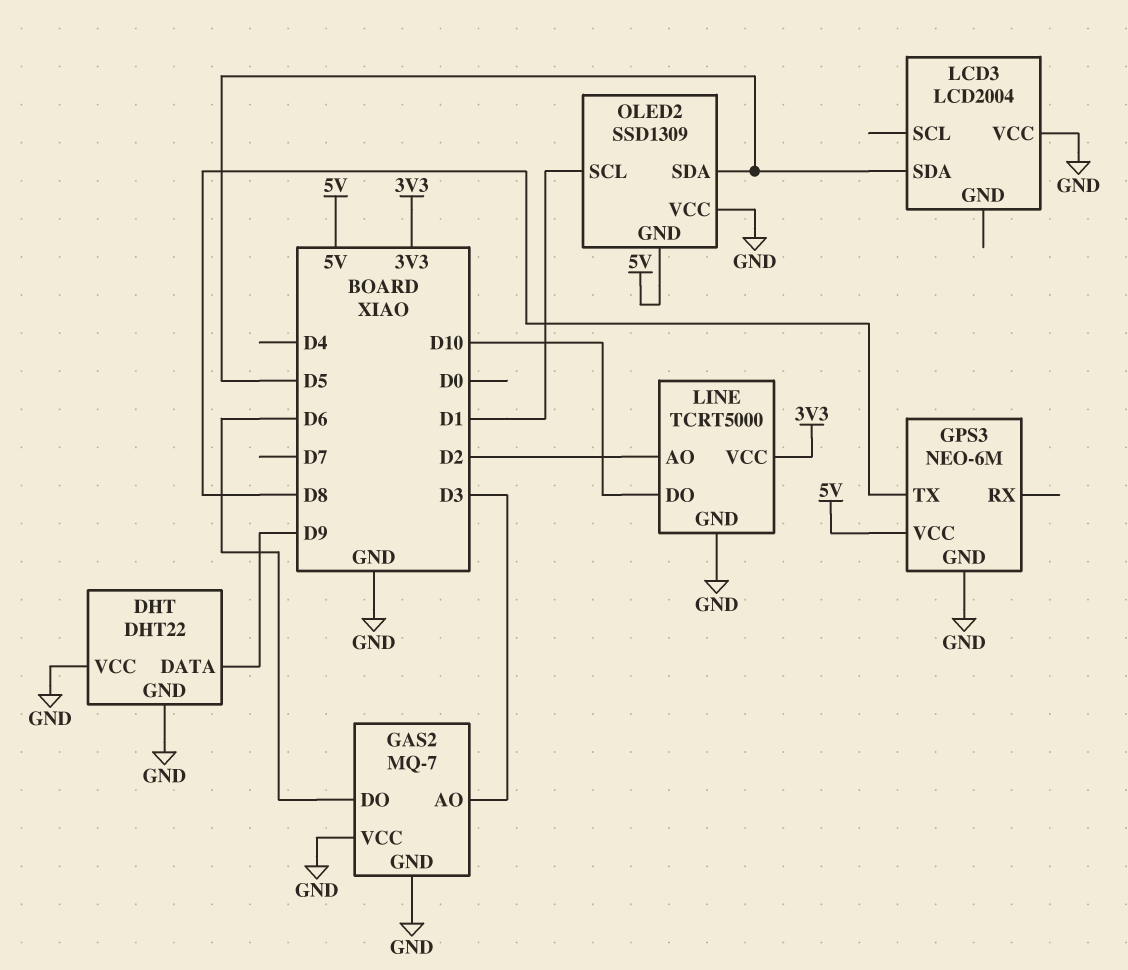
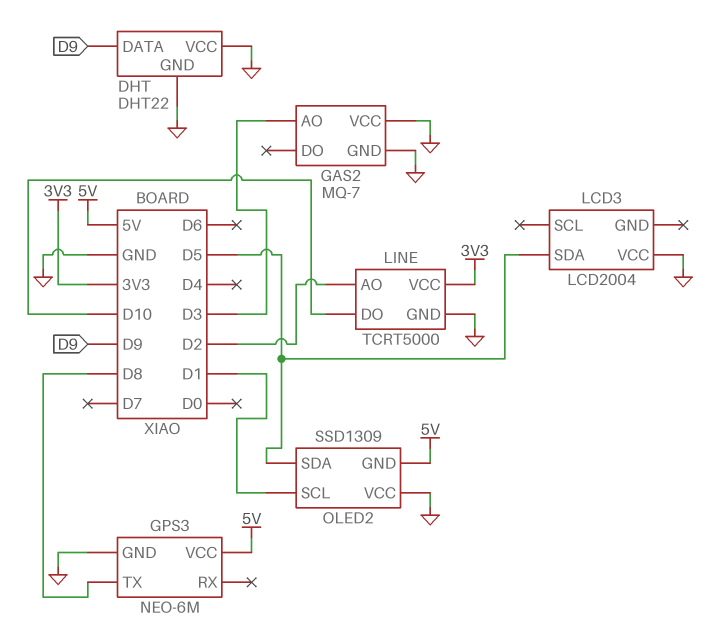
GAS2 pin DO: D6 -> none

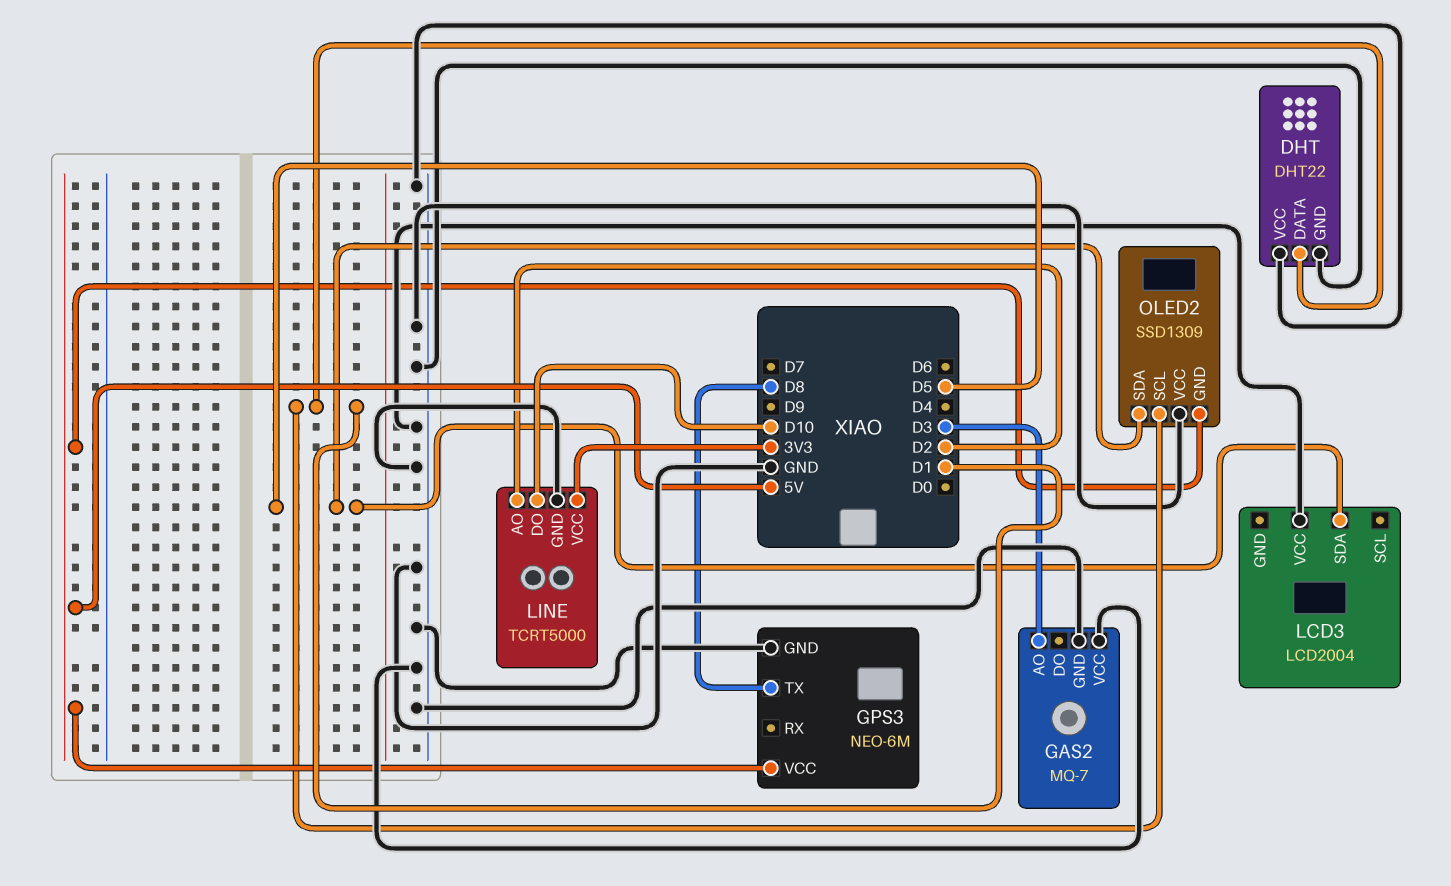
DHT pin DATA: D9 -> D1

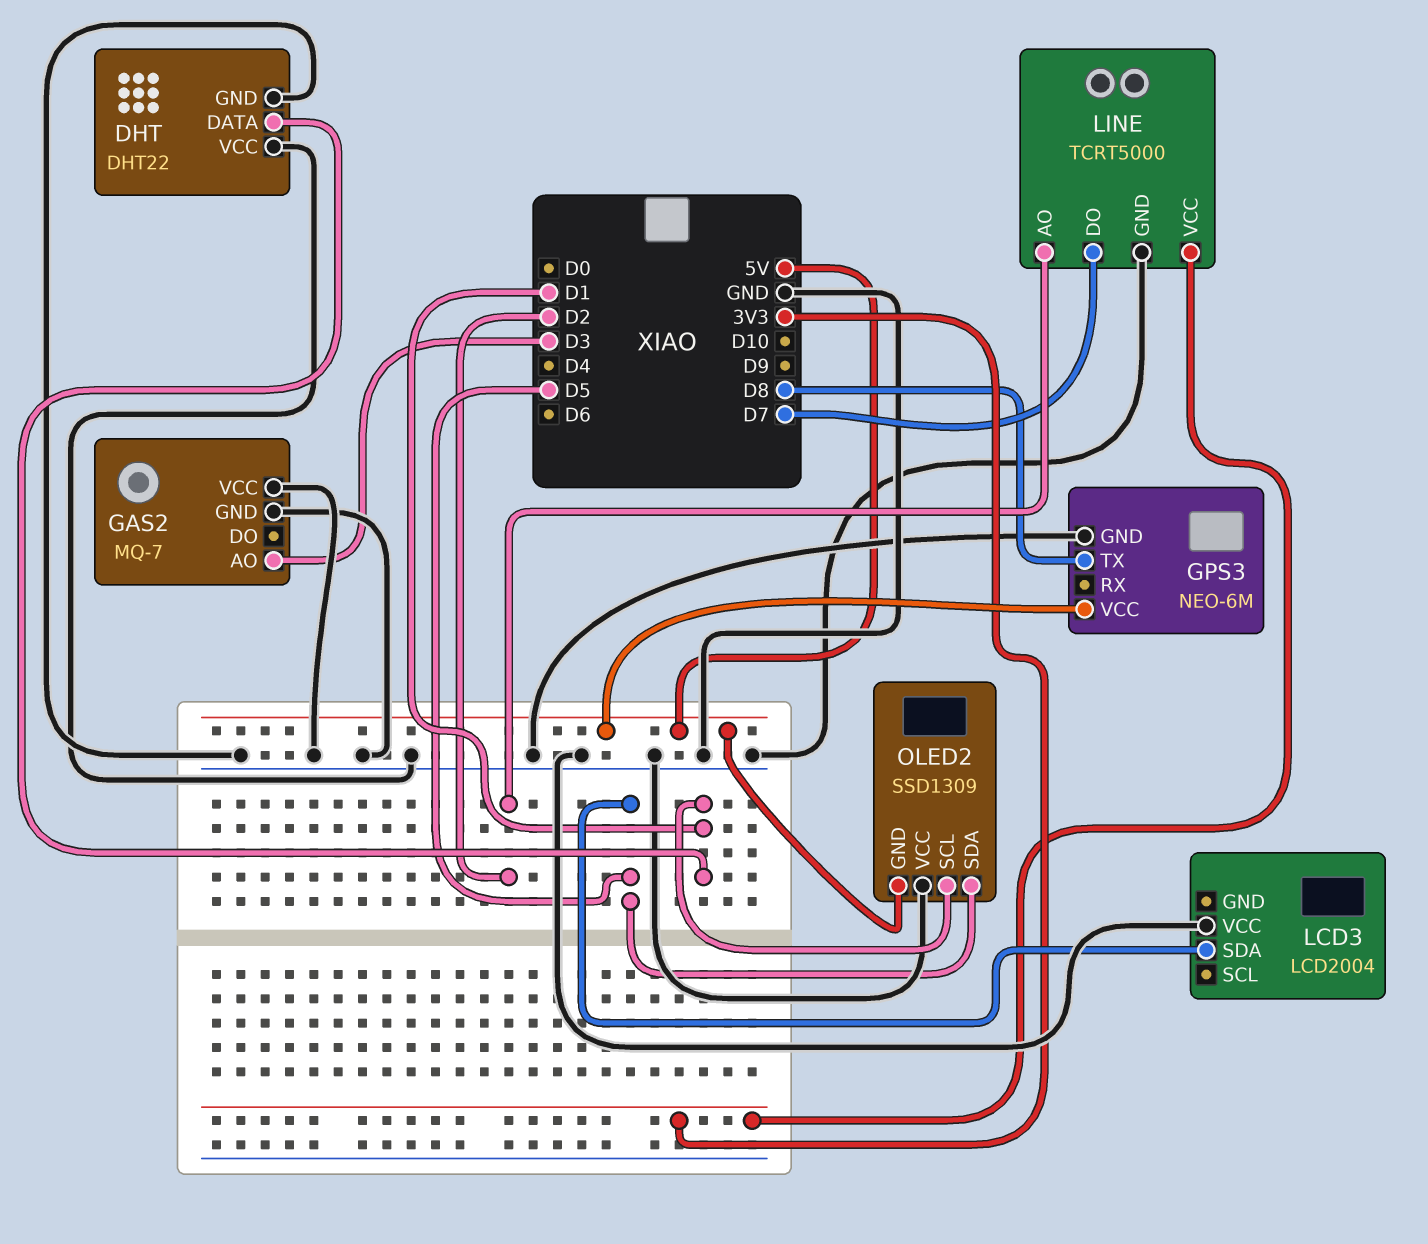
LINE pin DO: D10 -> D7

